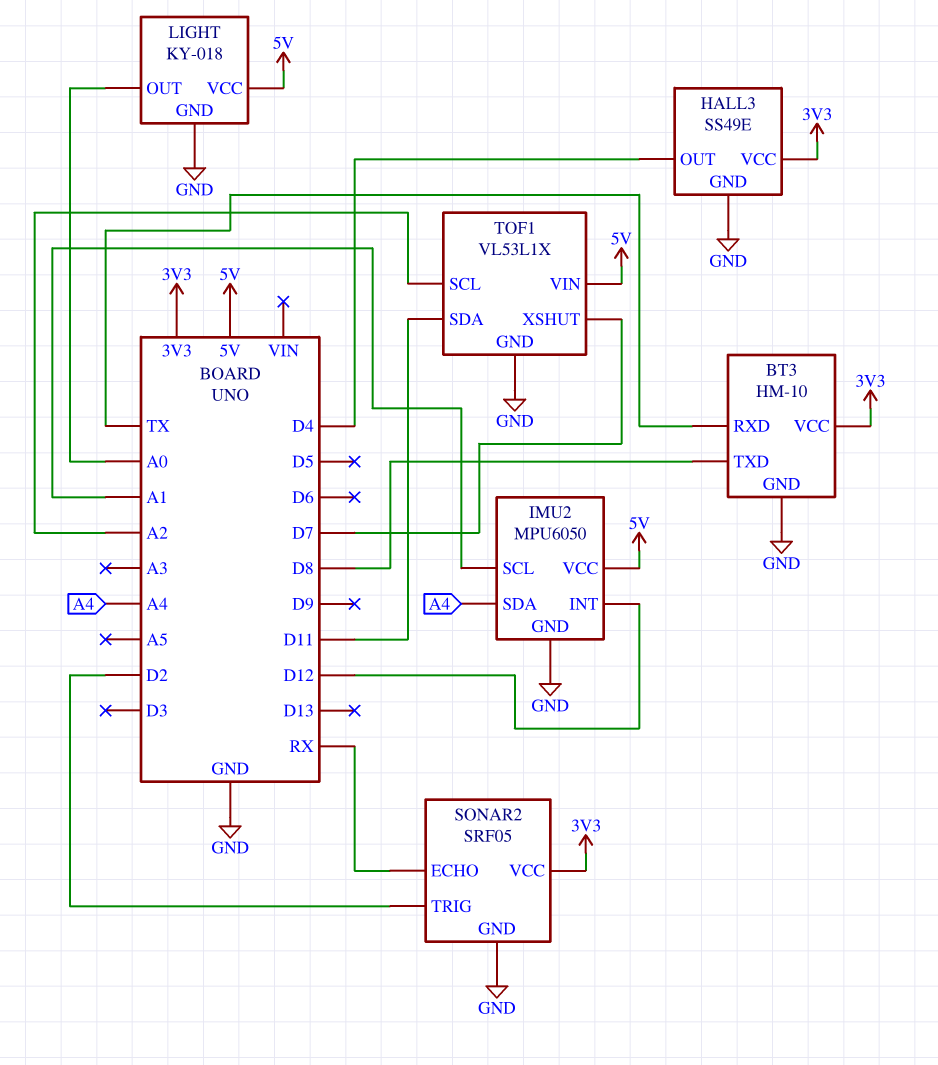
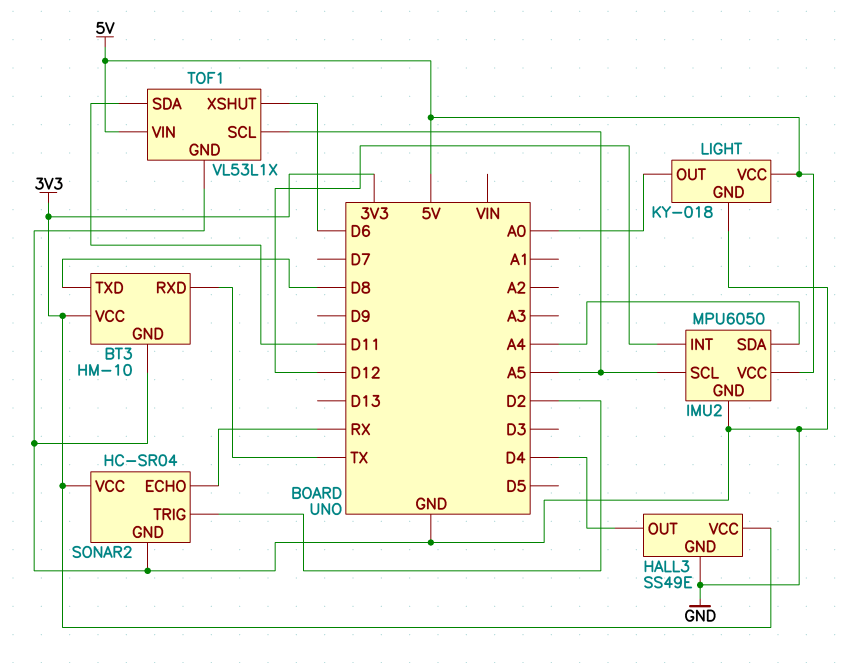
IMU2 pin SCL: A1 -> A5
SONAR2: SRF05 -> HC-SR04
TOF1 pin SCL: A2 -> A5
TOF1 pin XSHUT: D7 -> D6

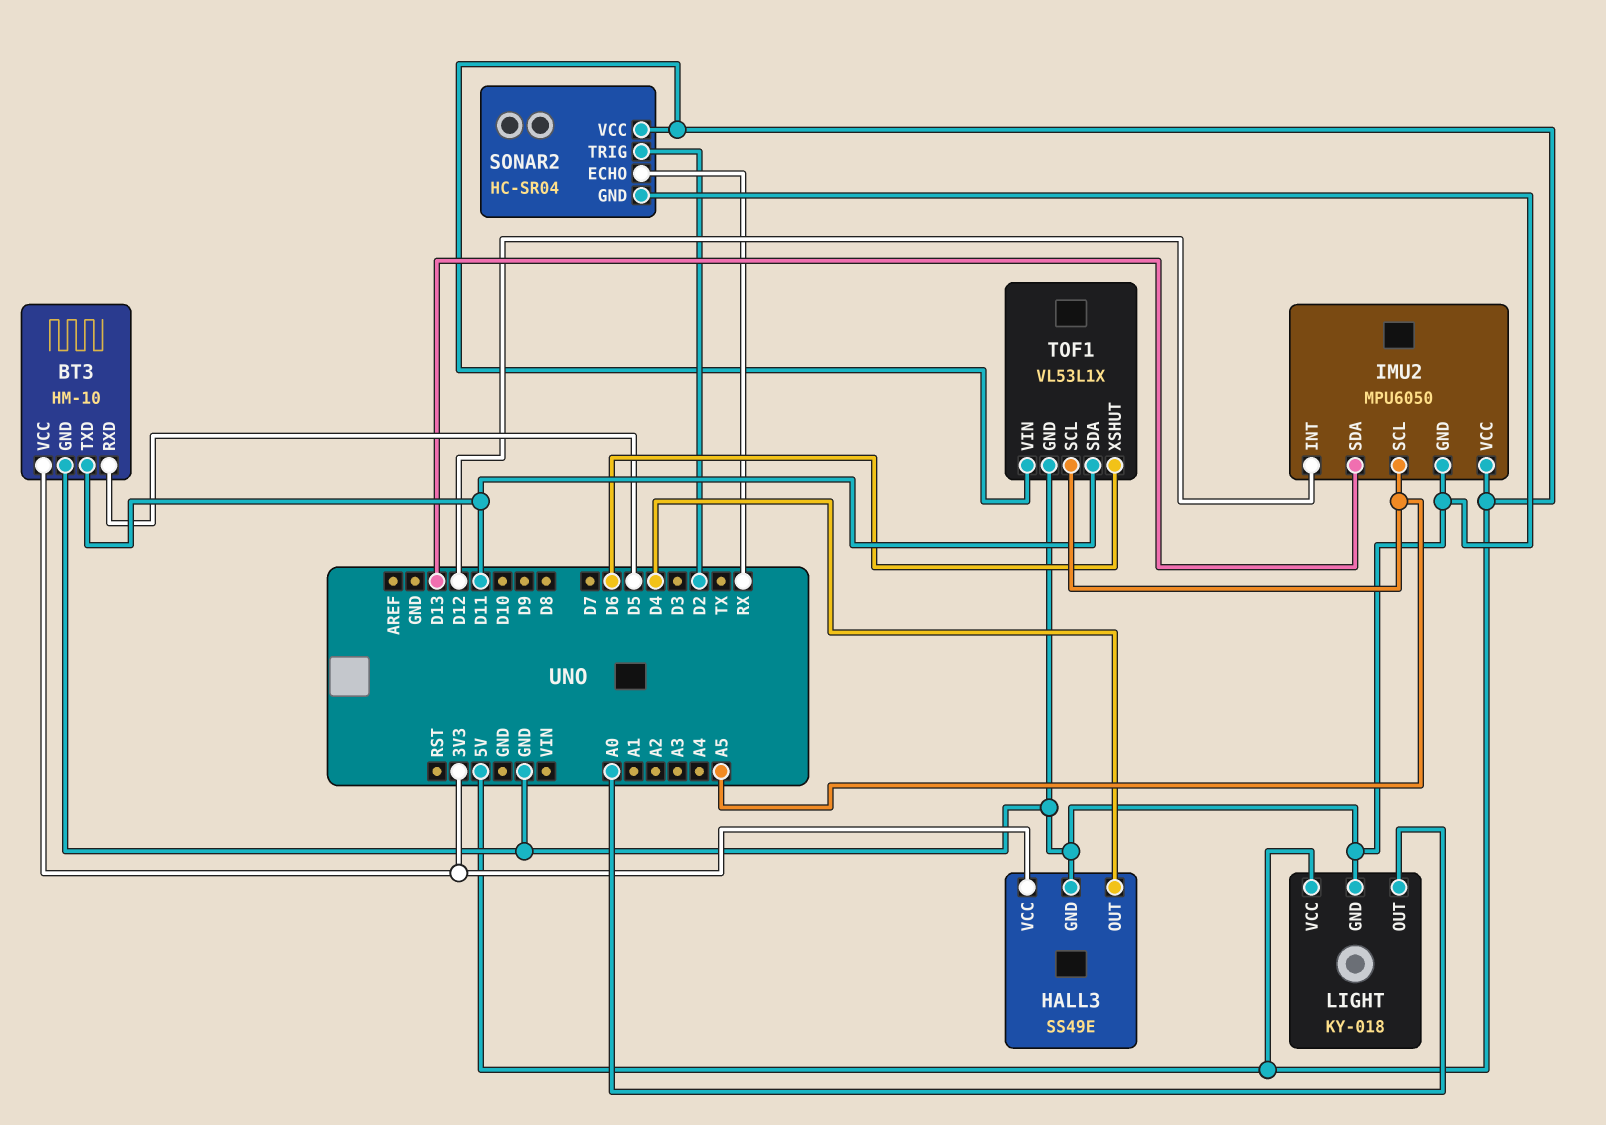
BT3 pin RXD: TX -> D5
BT3 pin TXD: D8 -> D11
IMU2 pin SDA: A4 -> D13
SONAR2 pin VCC: 3V3 -> 5V

